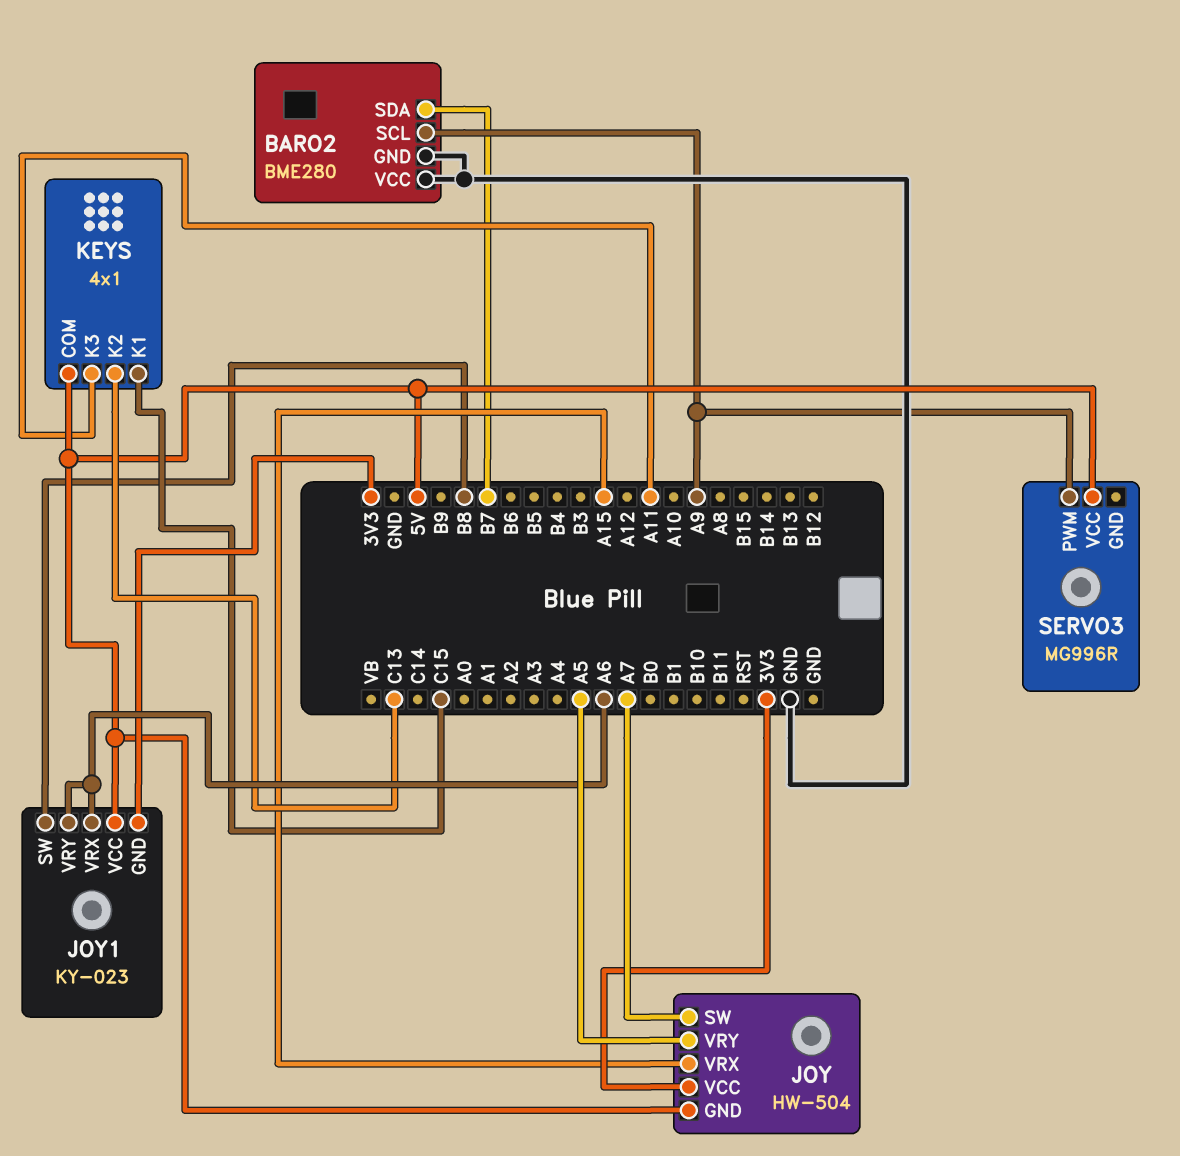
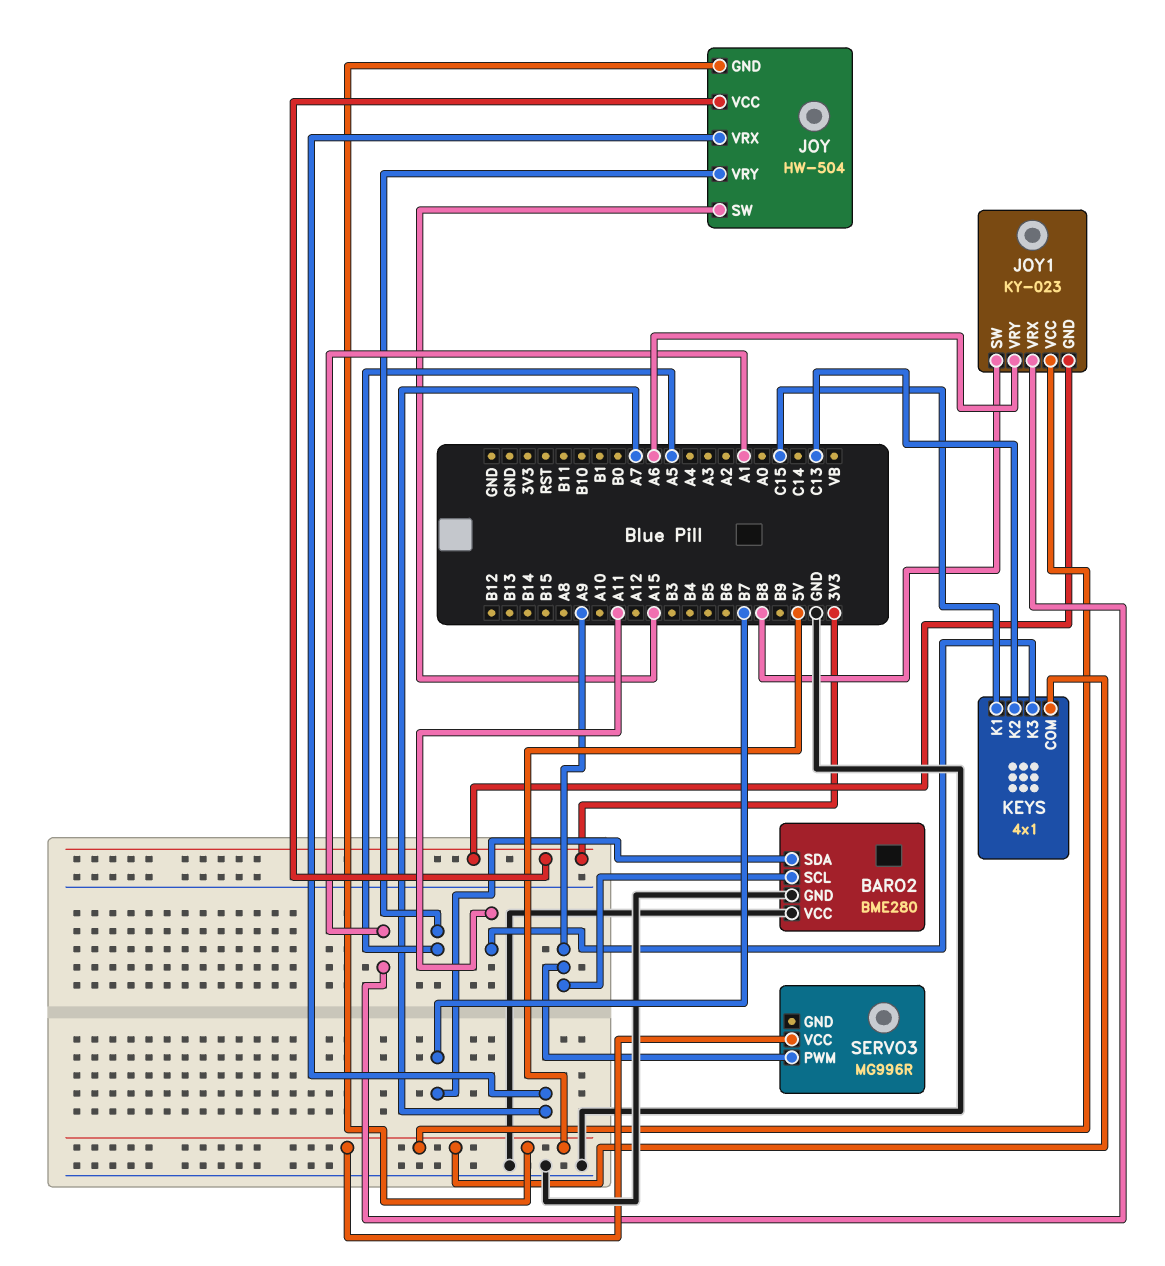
JOY pin SW: A7 -> A15
JOY pin VRX: A15 -> A7
JOY1 pin VRX: A6 -> A1

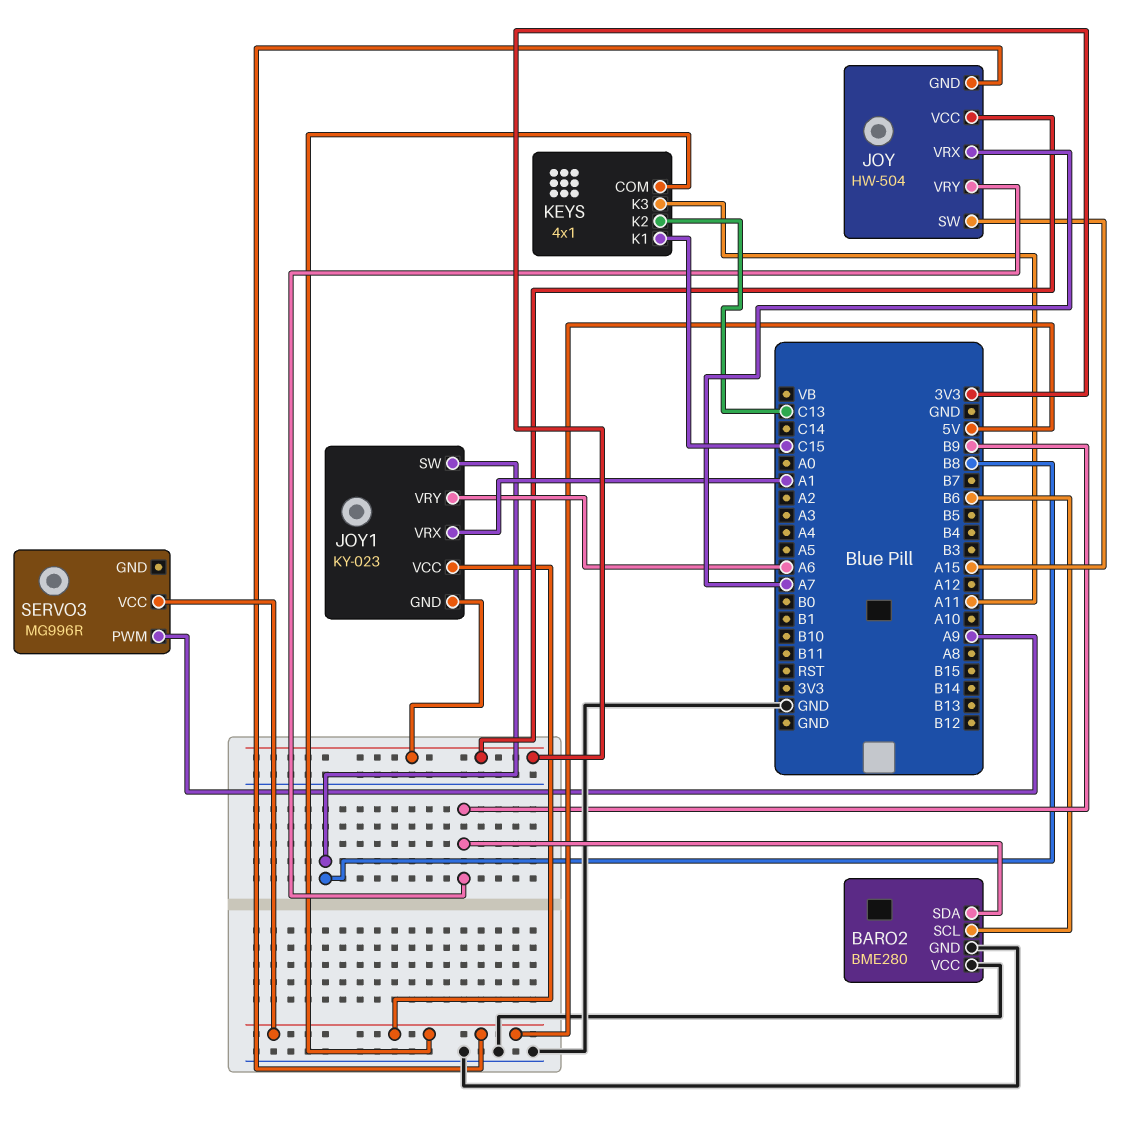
BARO2 pin SCL: A9 -> B6
BARO2 pin SDA: B7 -> B9
JOY pin VRY: A5 -> B9

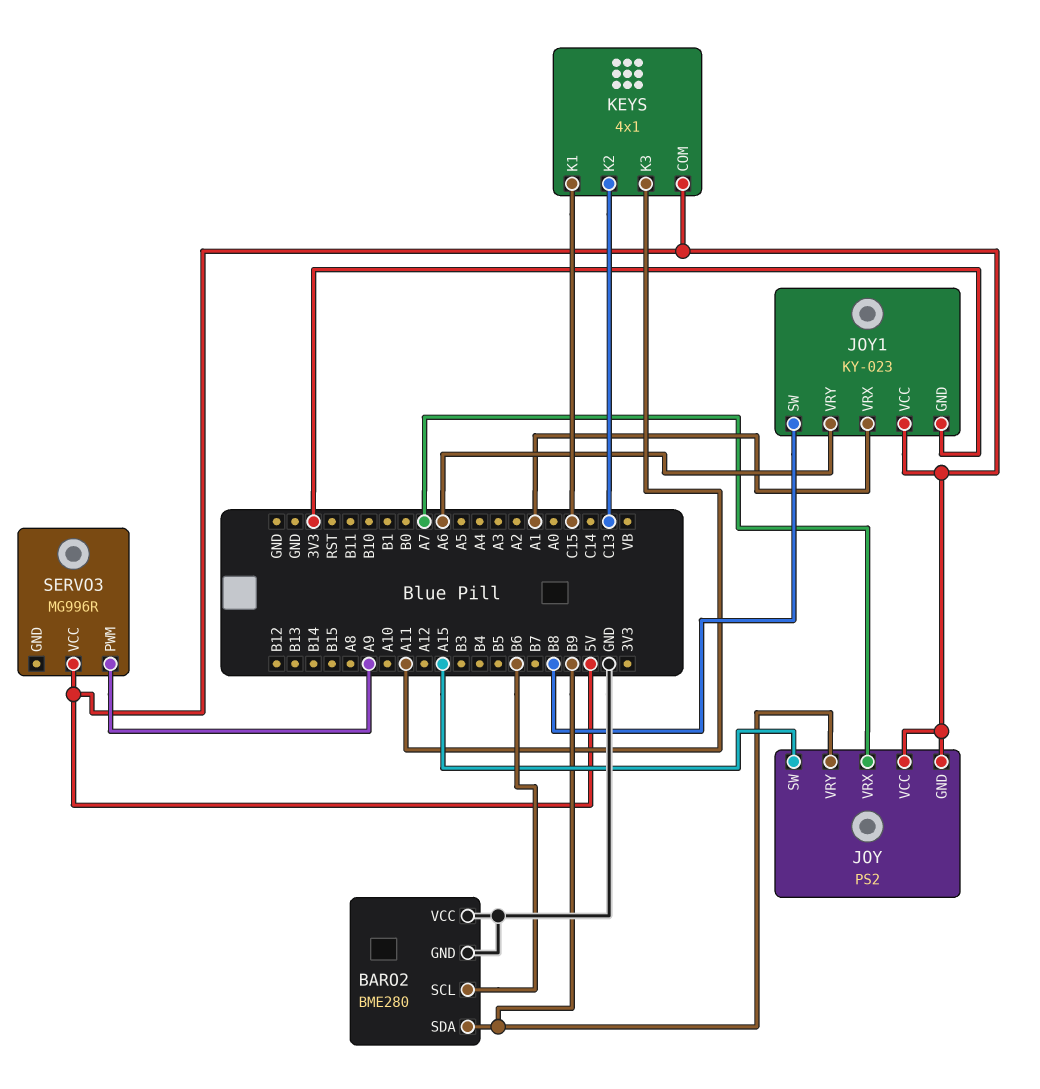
JOY: HW-504 -> PS2
JOY pin VCC: 3V3 -> 5V

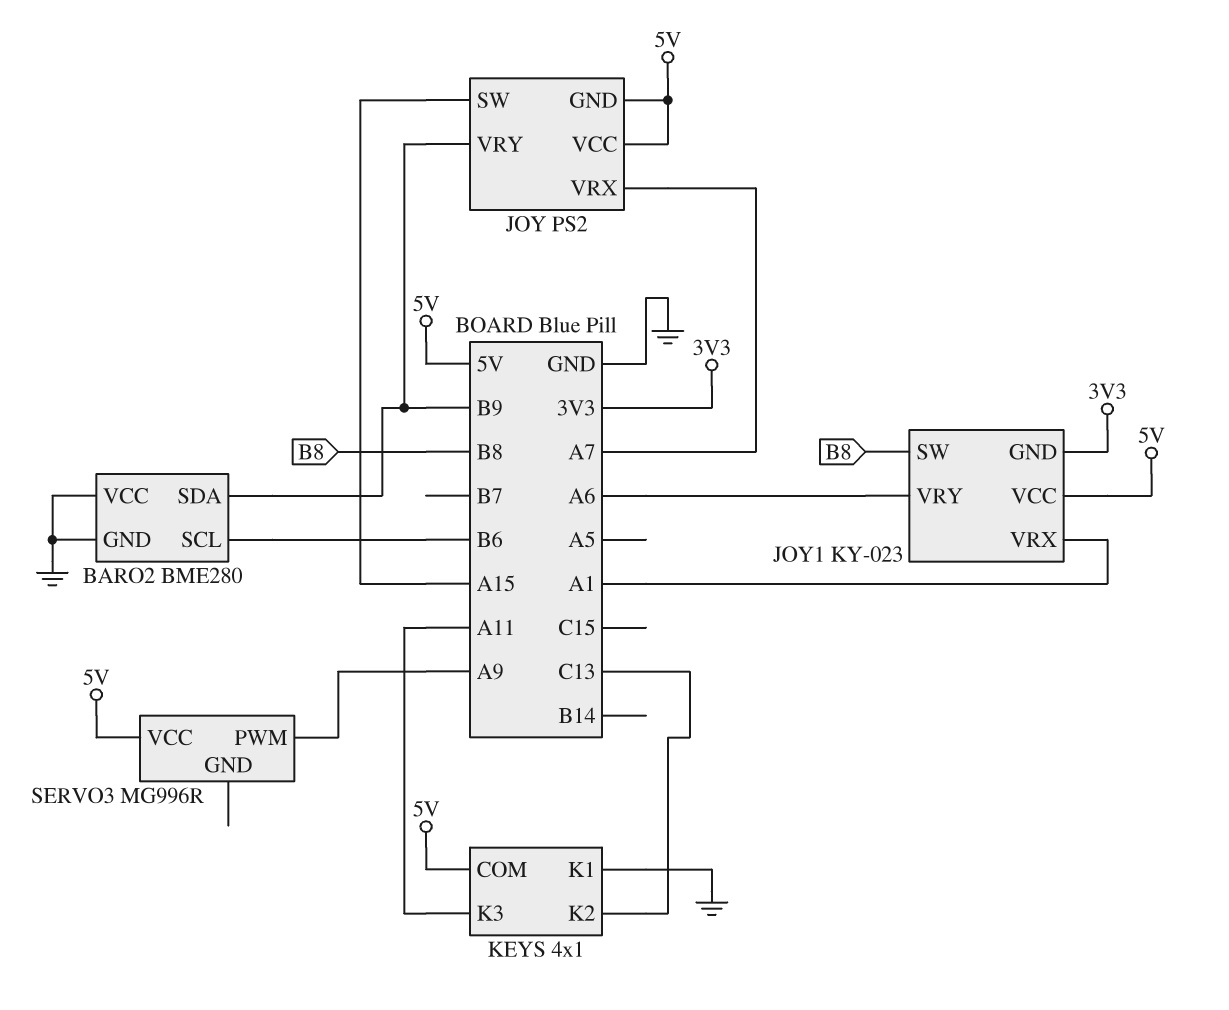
KEYS pin K1: C15 -> GND

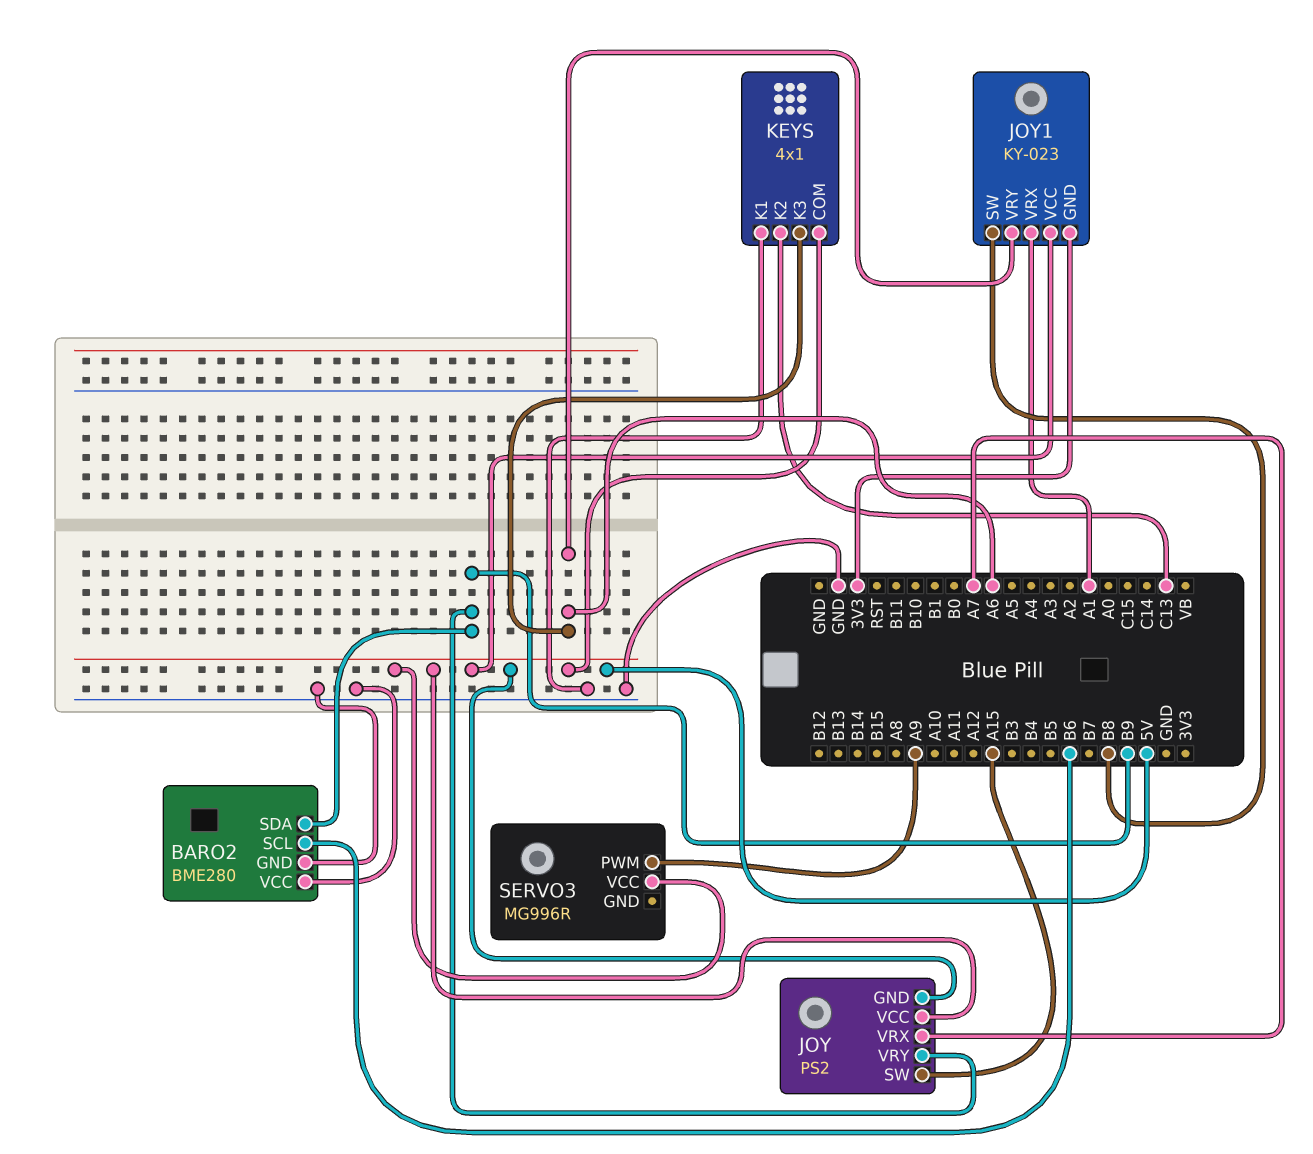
KEYS pin K3: A11 -> A6

